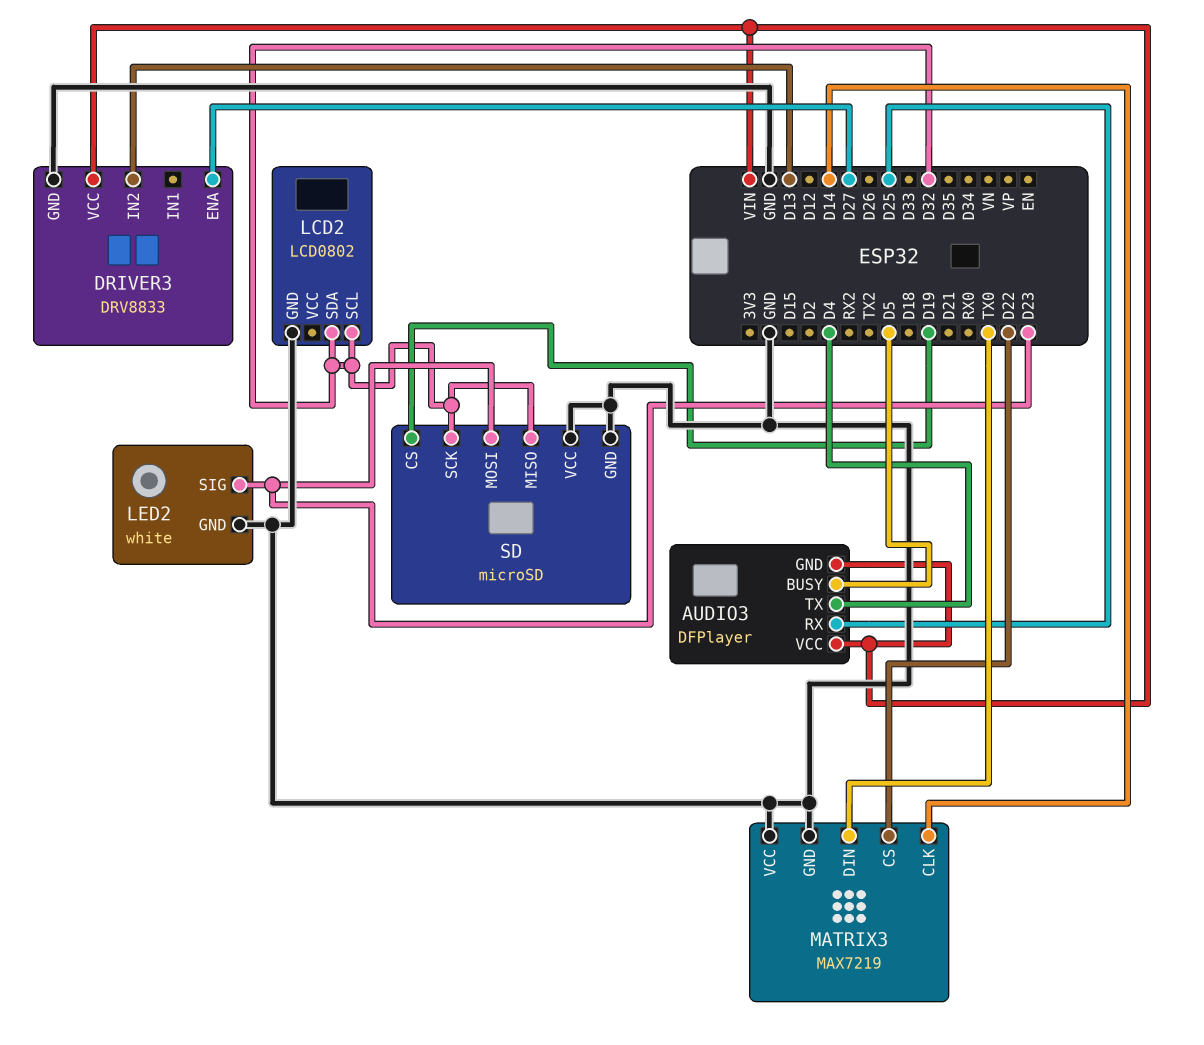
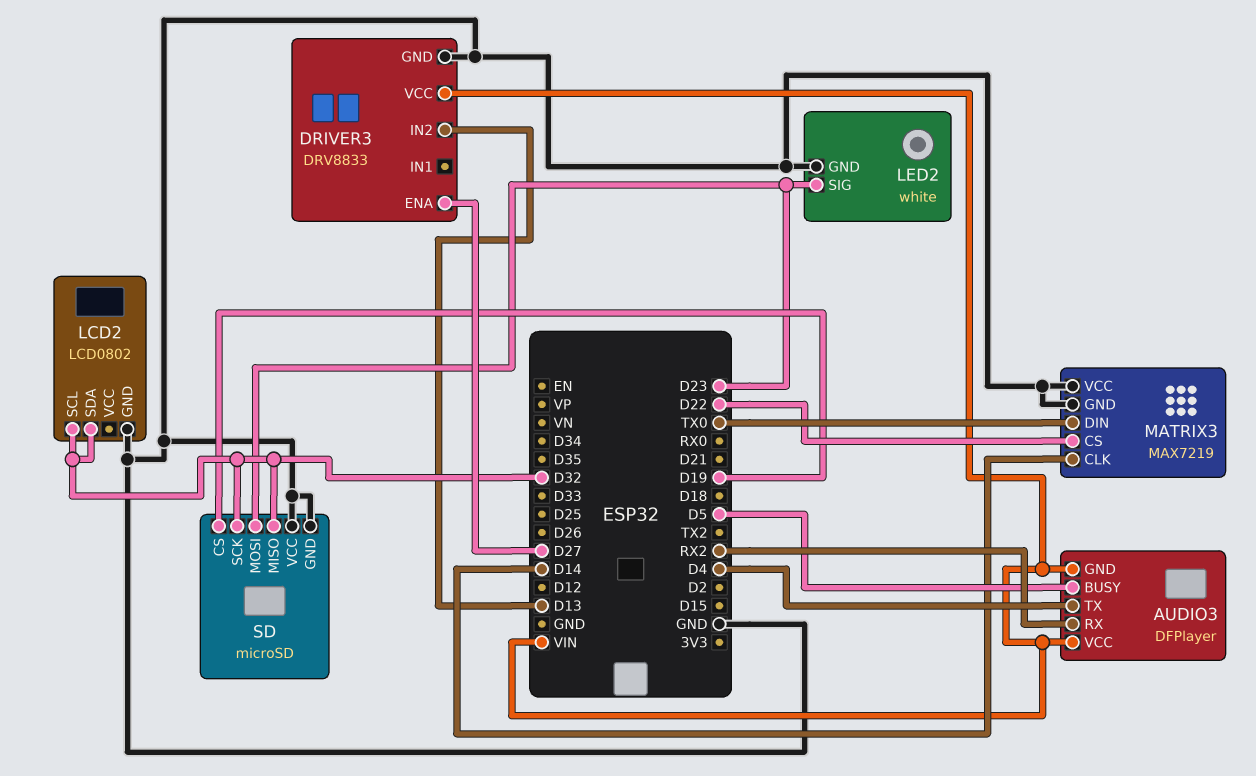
AUDIO3 pin RX: D25 -> RX2

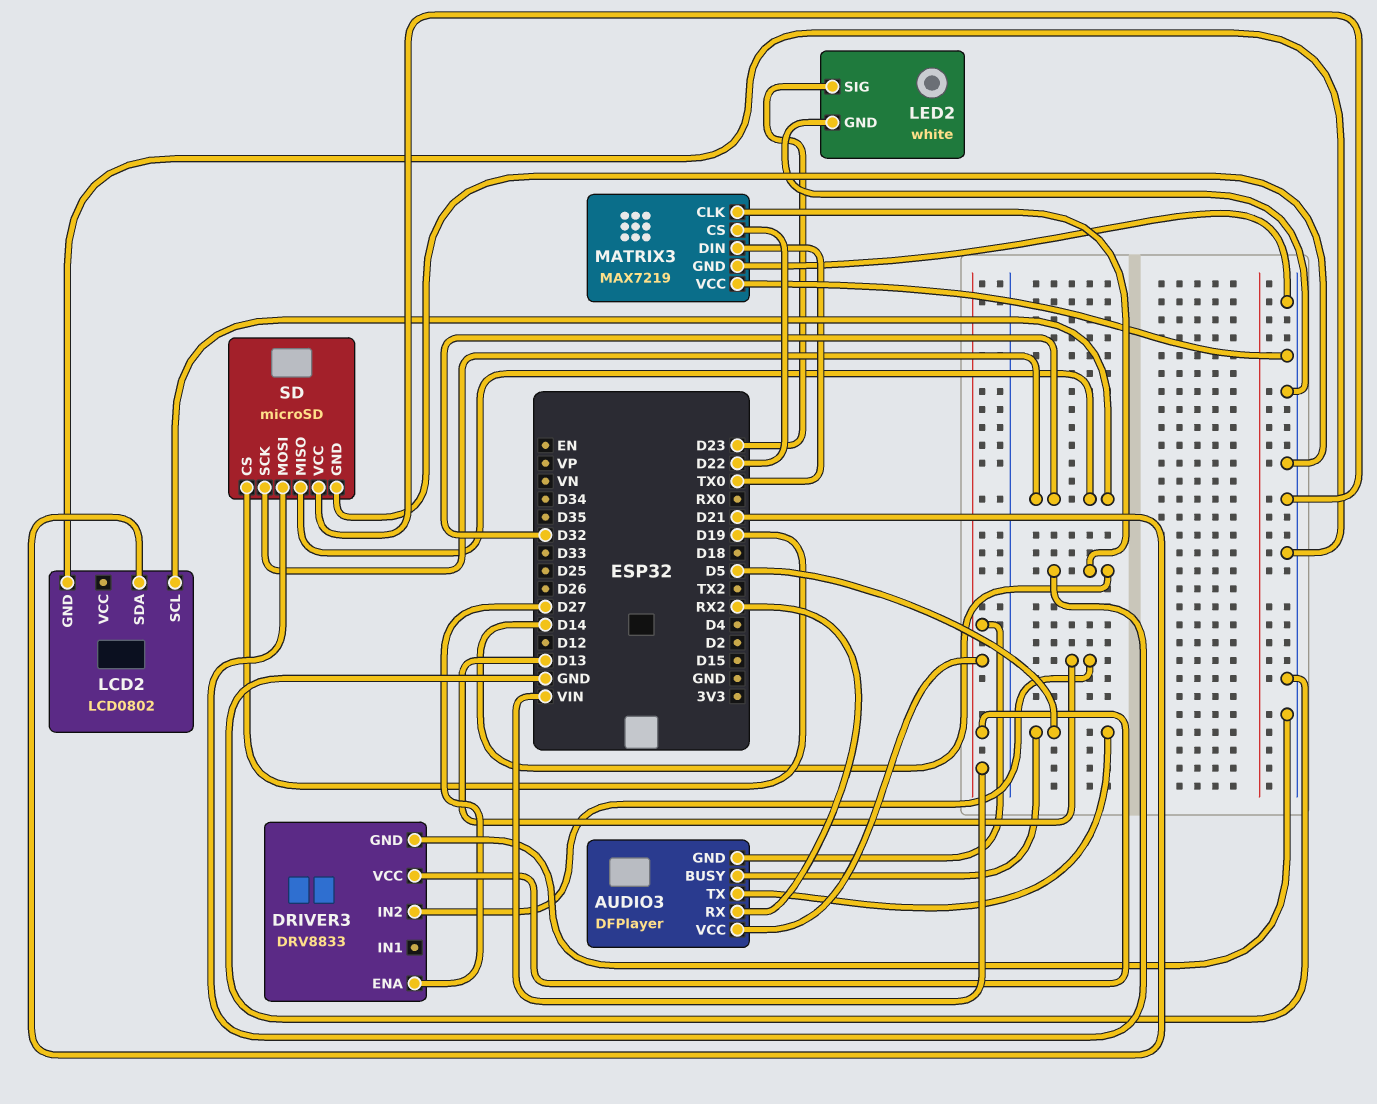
AUDIO3 pin TX: D4 -> D5
LCD2 pin SDA: D32 -> D21
SD pin MOSI: D23 -> D14

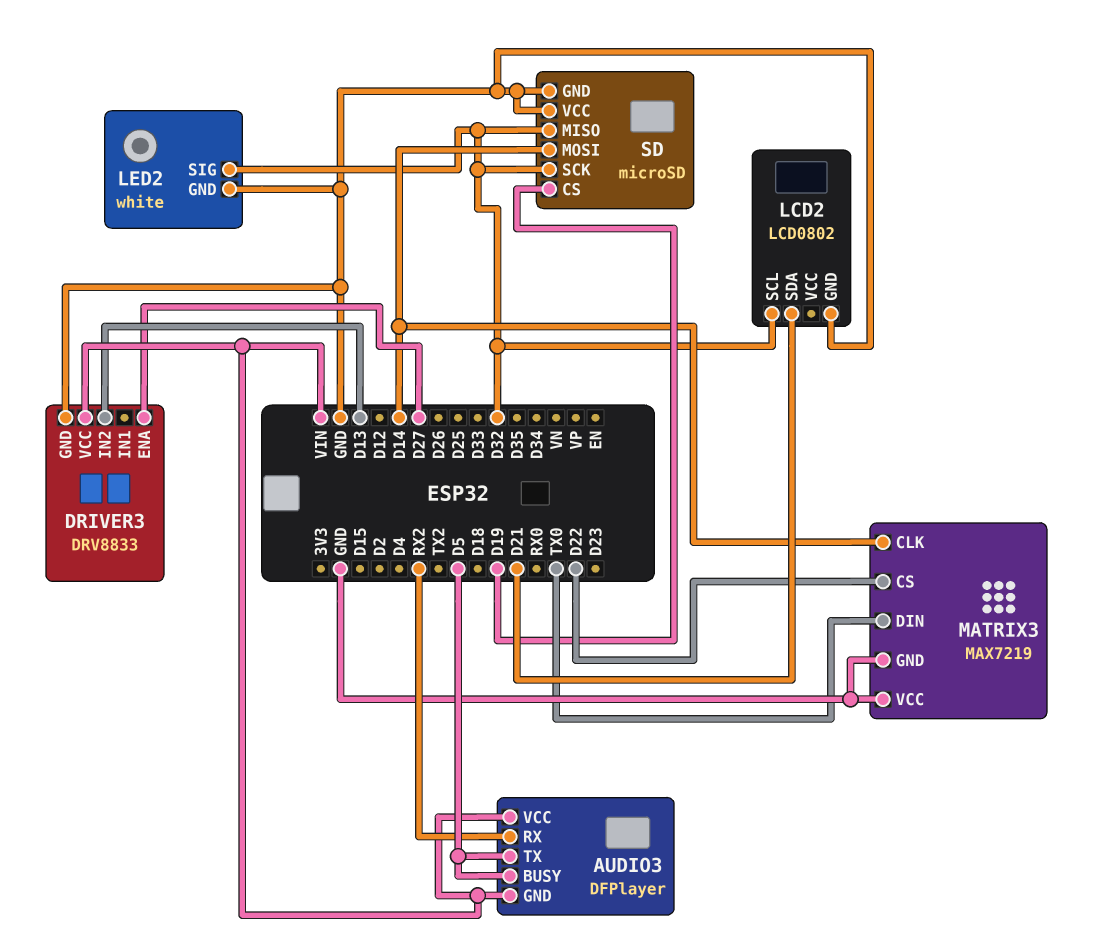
LED2 pin SIG: D23 -> D32

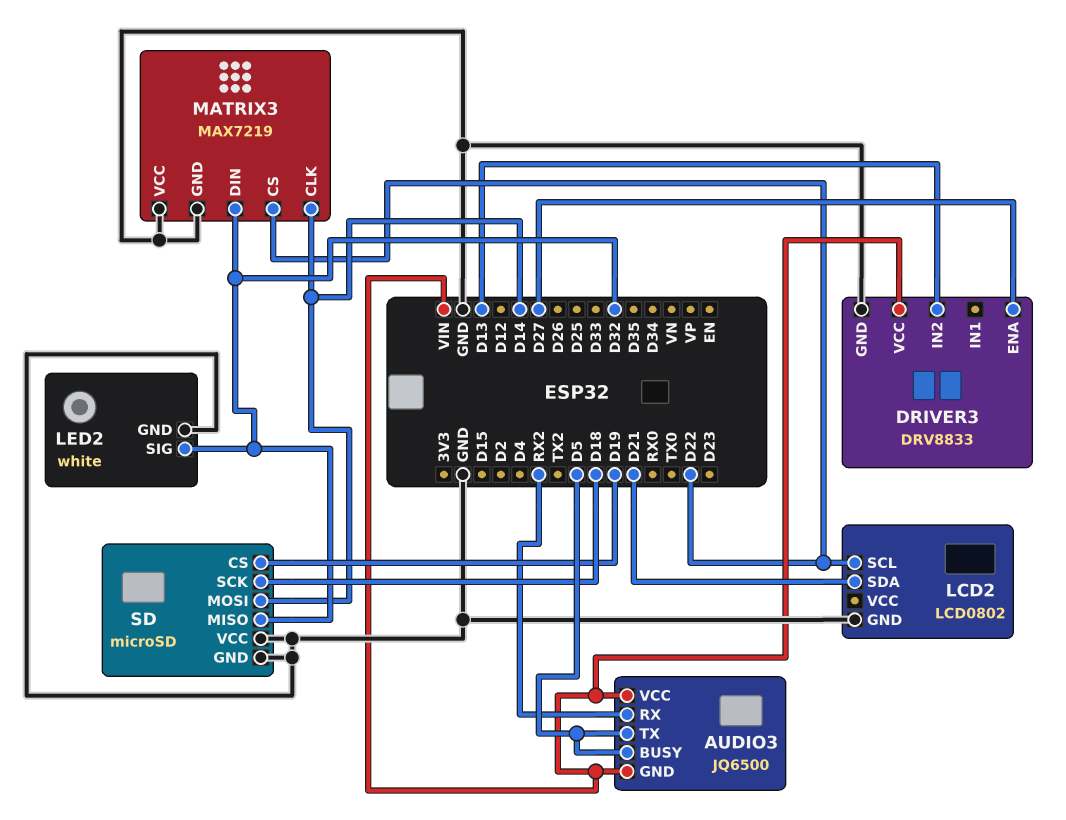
AUDIO3: DFPlayer -> JQ6500
LCD2 pin SCL: D32 -> D22
MATRIX3 pin DIN: TX0 -> D32
SD pin SCK: D32 -> D18

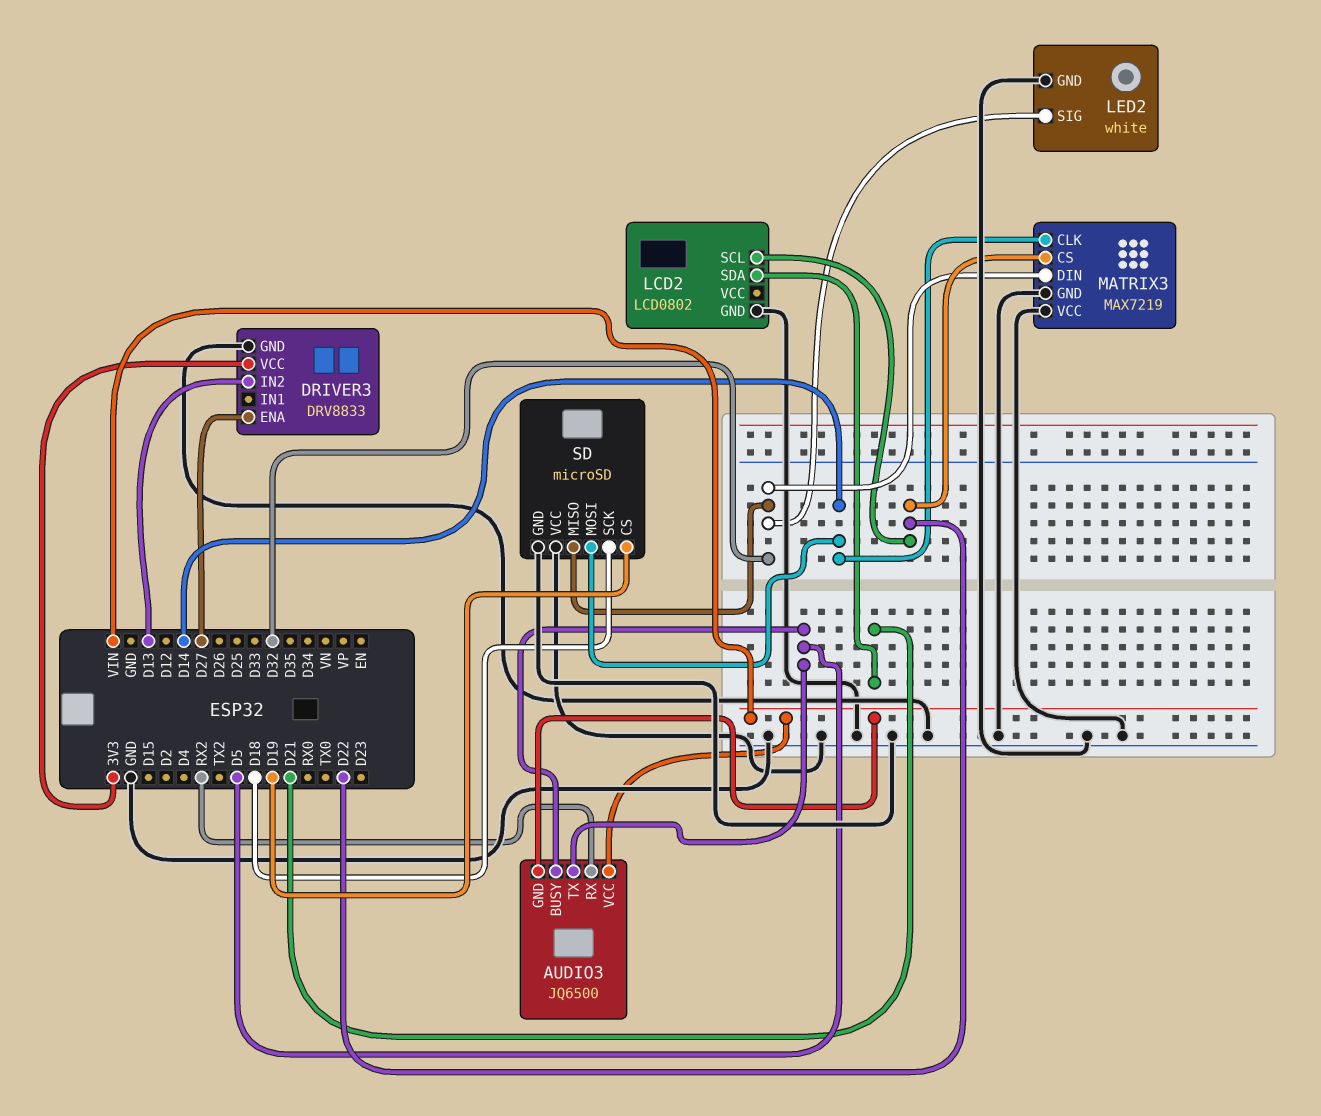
DRIVER3 pin VCC: VIN -> 3V3

